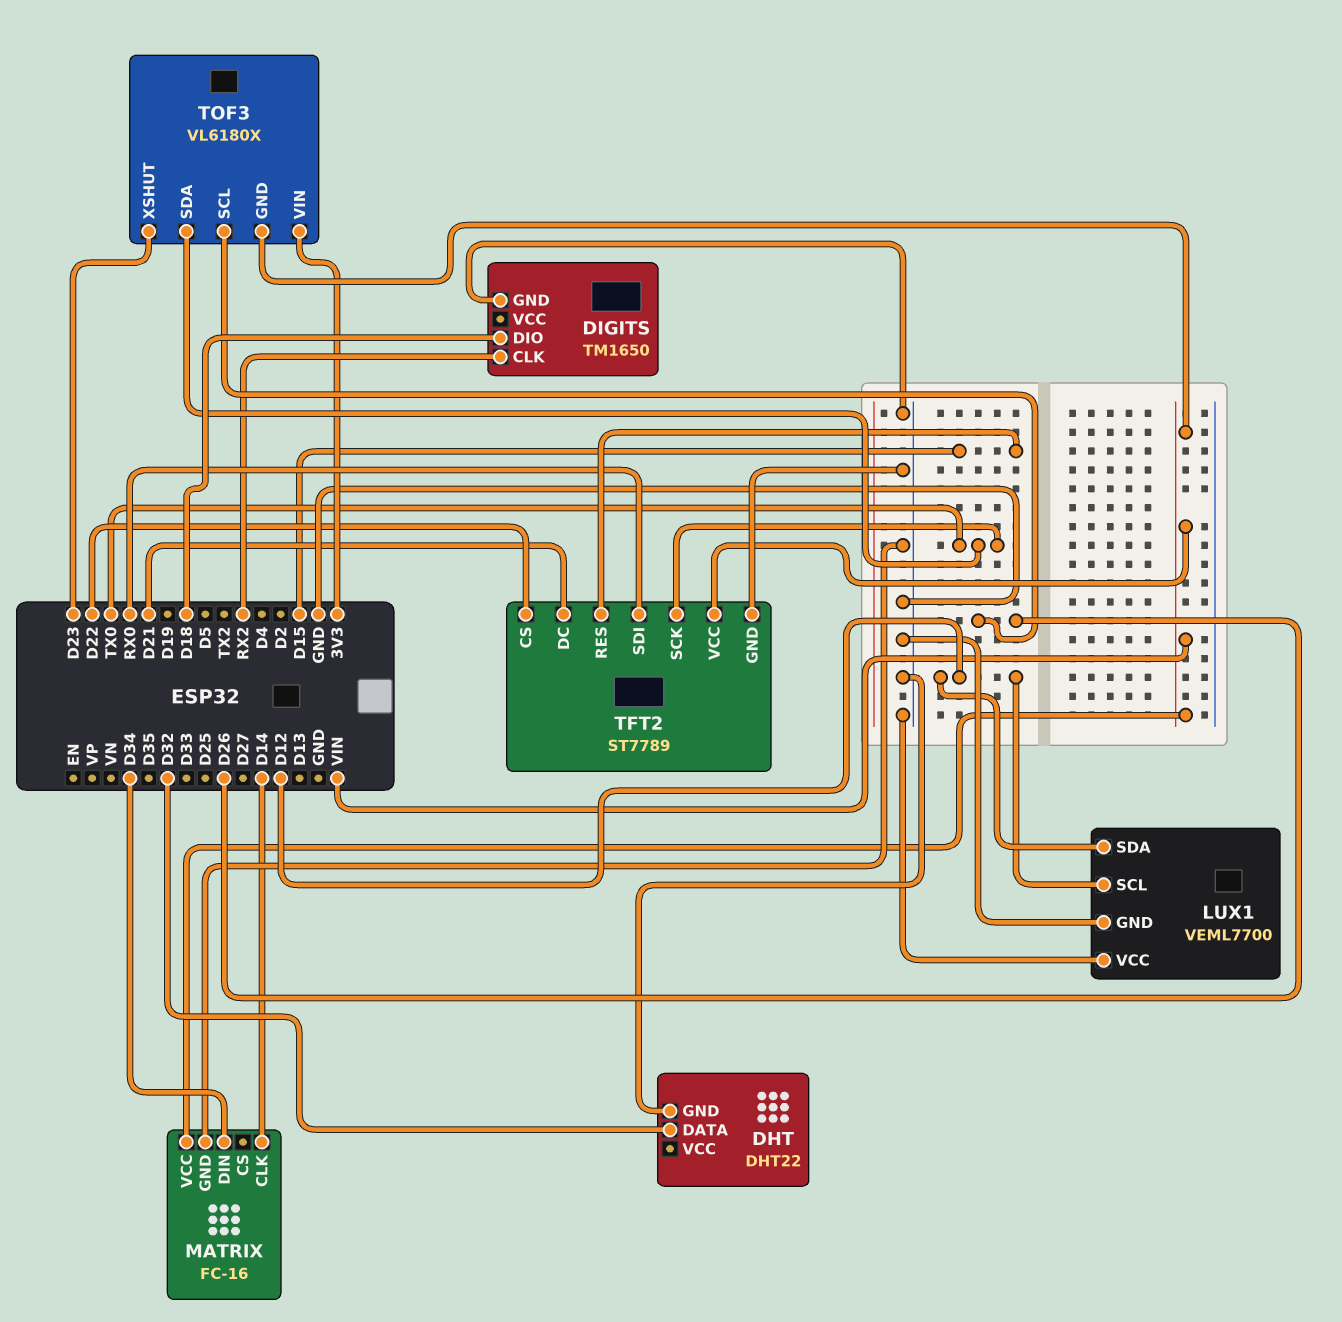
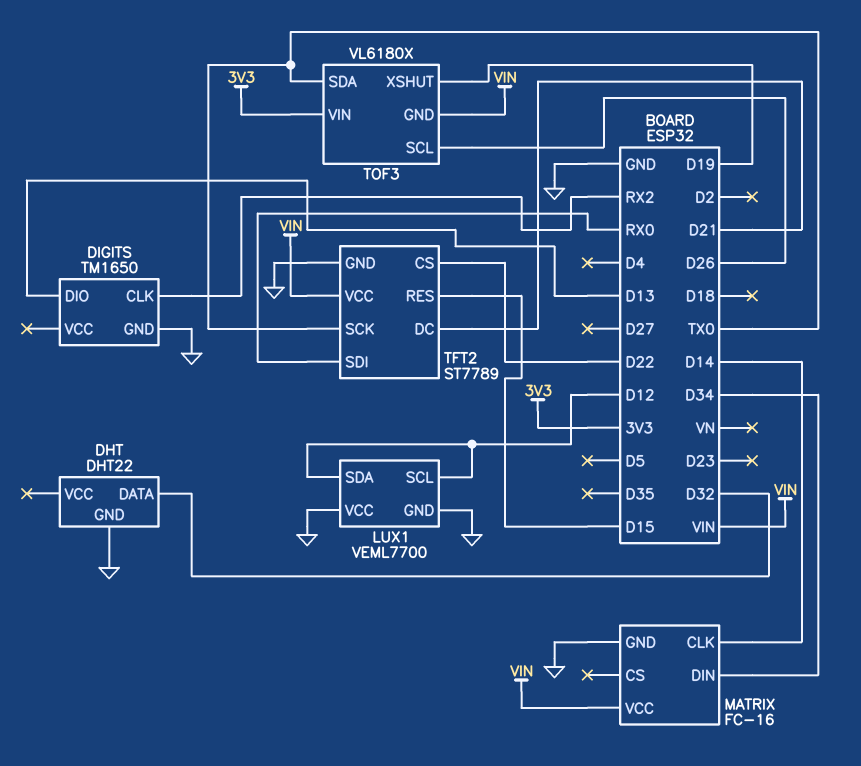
DIGITS pin DIO: D18 -> D13
TOF3 pin XSHUT: D23 -> D19

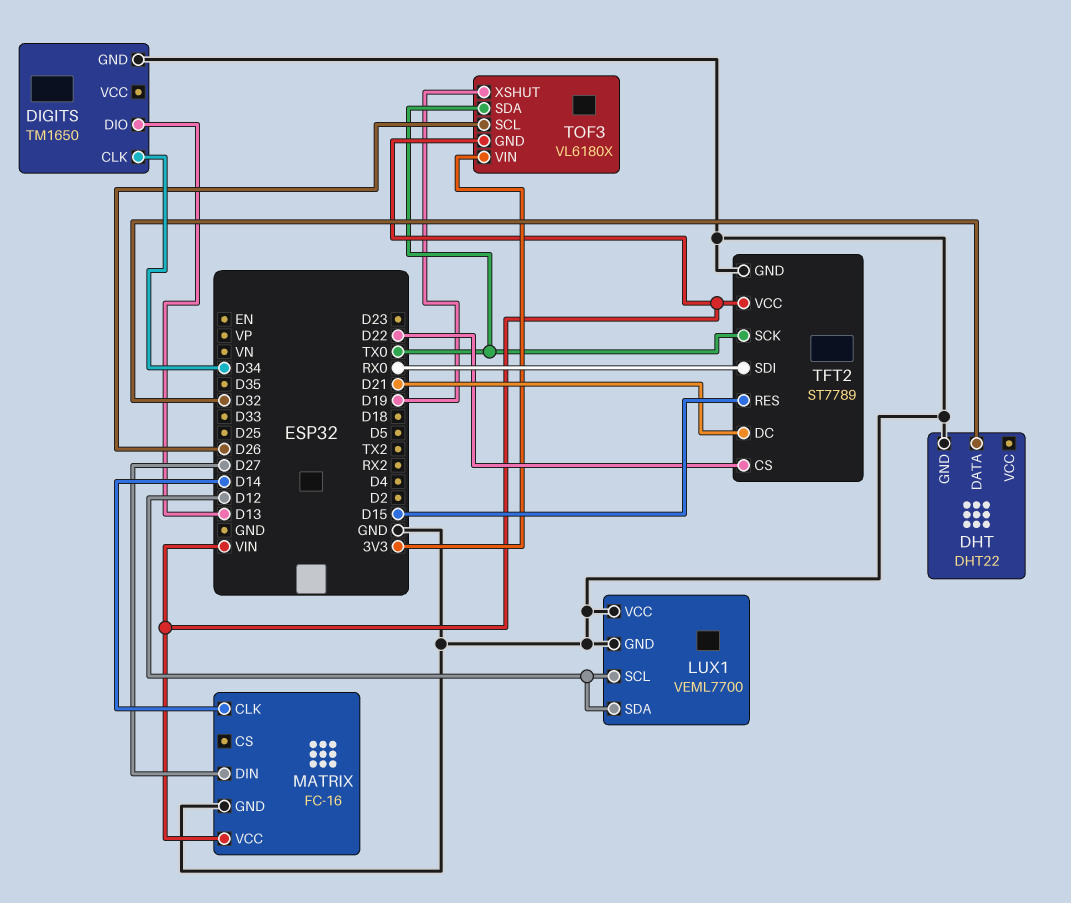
DIGITS pin CLK: RX2 -> D34
MATRIX pin DIN: D34 -> D27

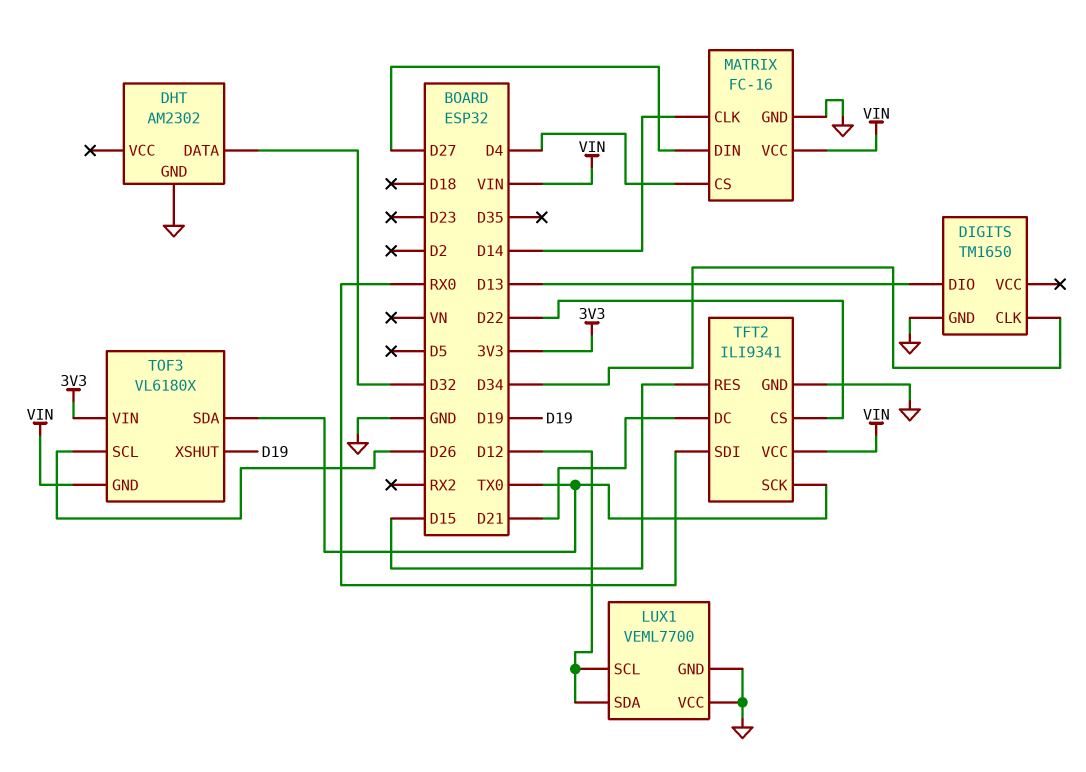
DHT: DHT22 -> AM2302
MATRIX pin CS: none -> D4
TFT2: ST7789 -> ILI9341

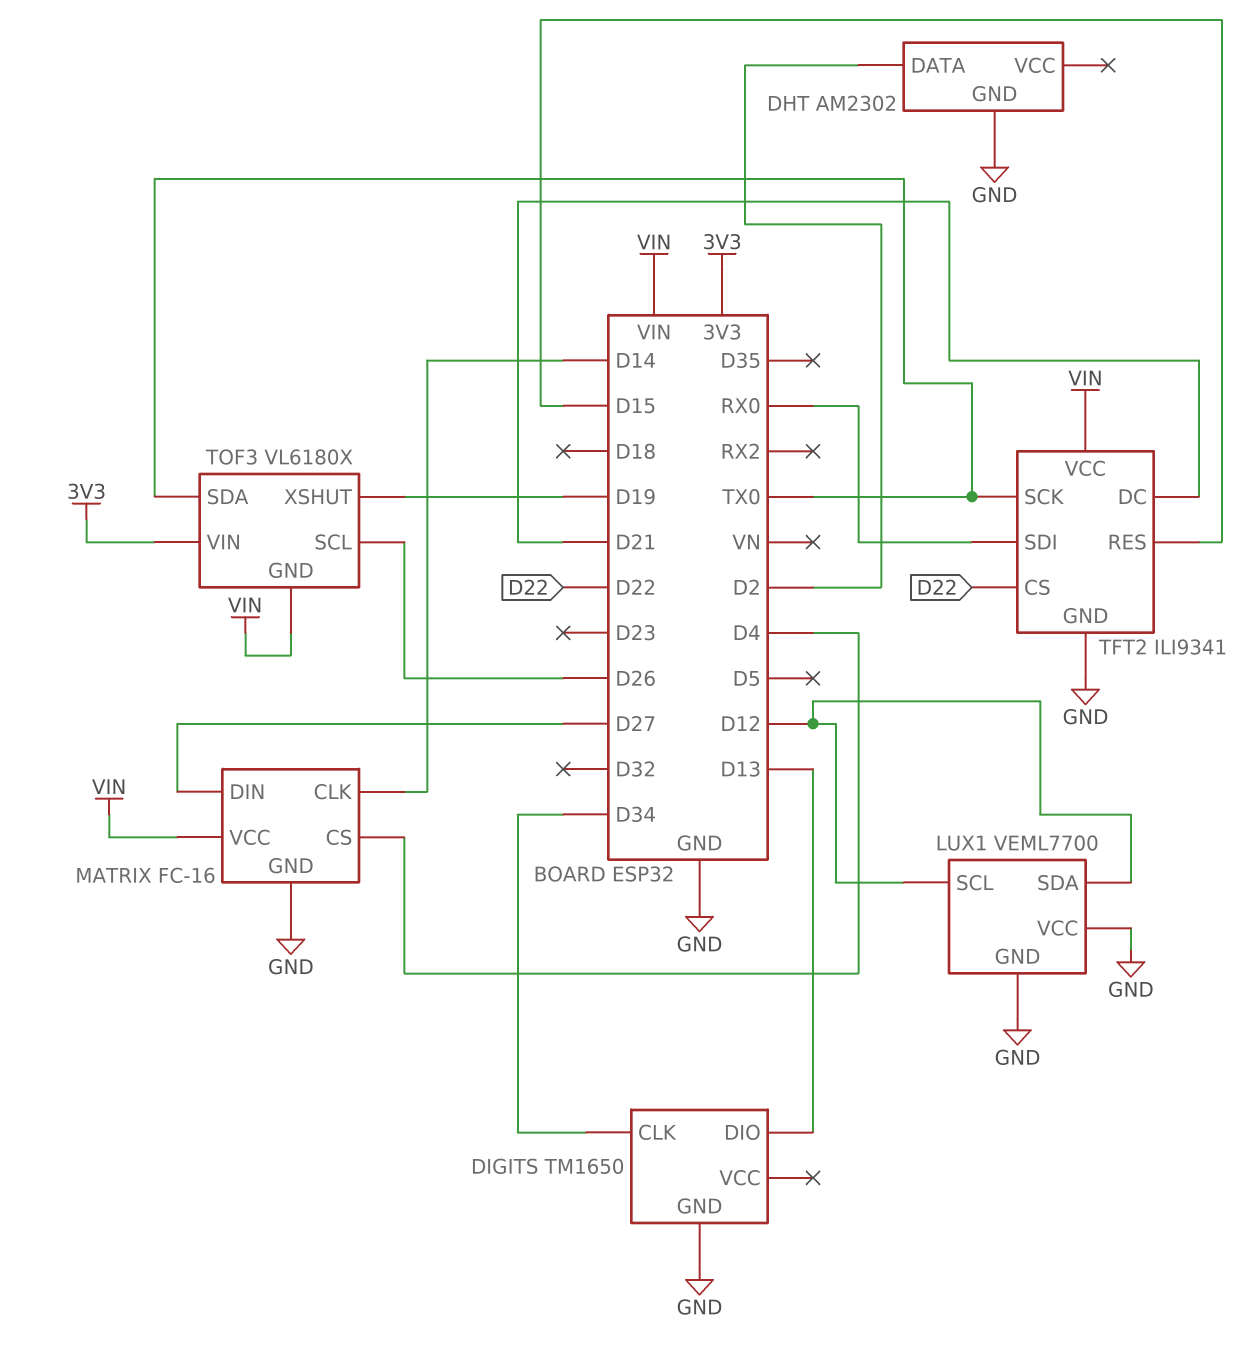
DHT pin DATA: D32 -> D2

